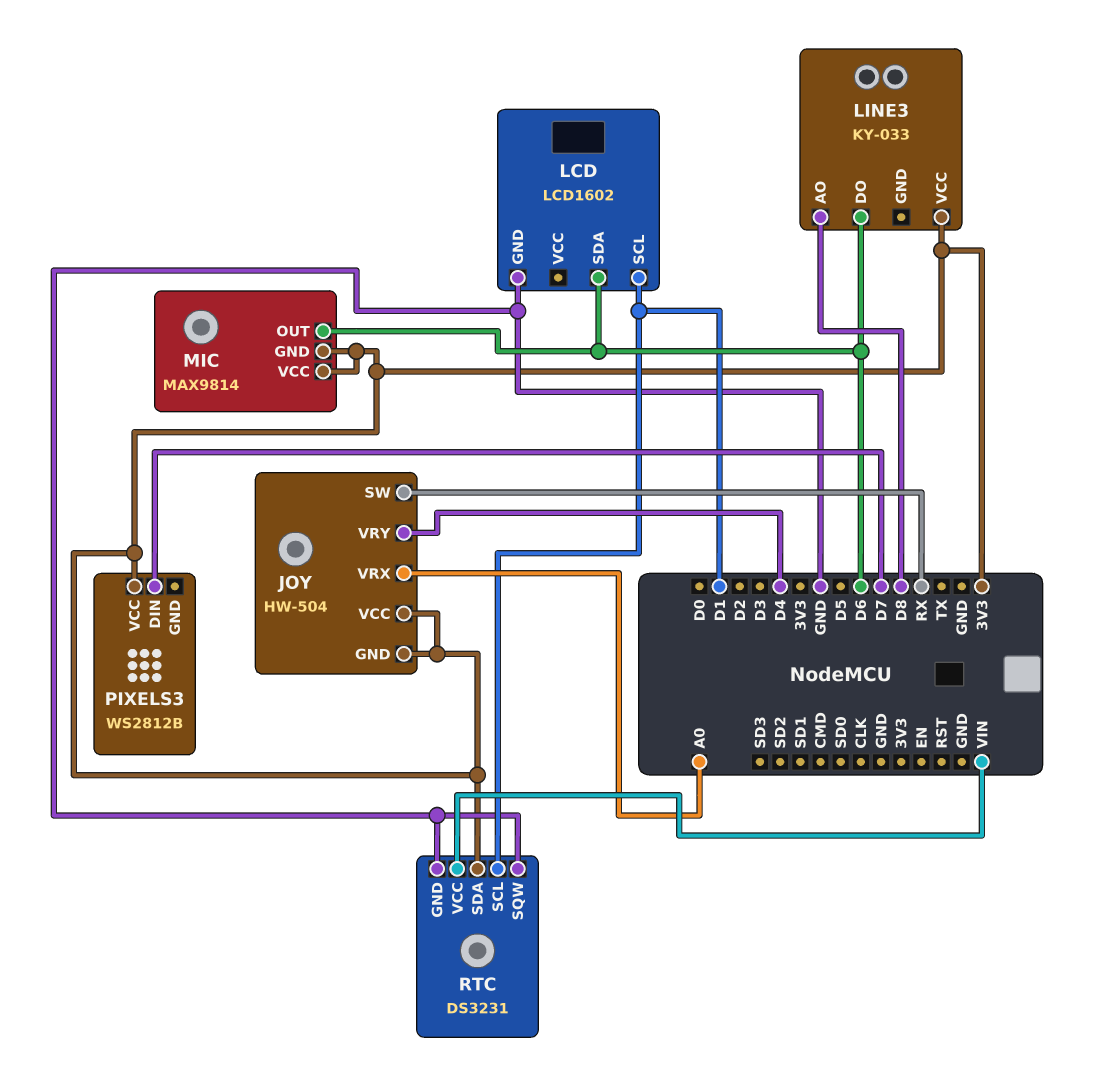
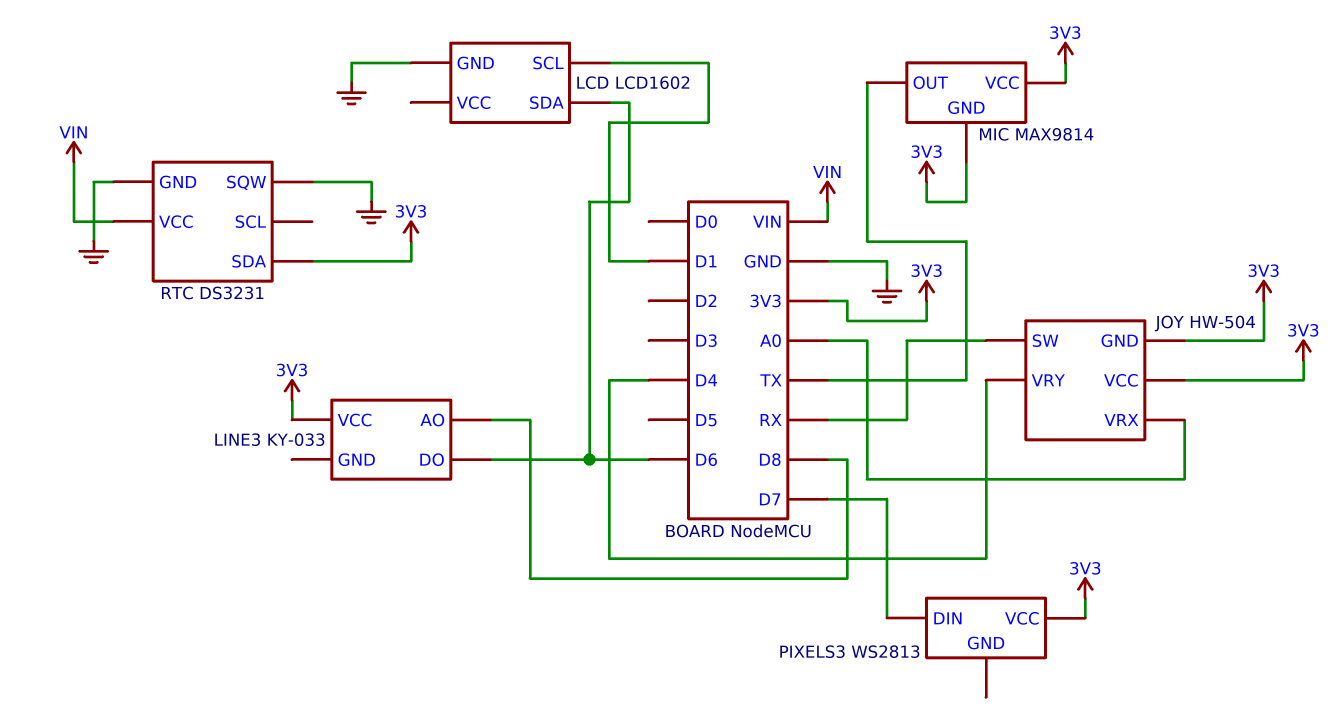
MIC pin OUT: D6 -> TX
PIXELS3: WS2812B -> WS2813
RTC pin SCL: D1 -> none

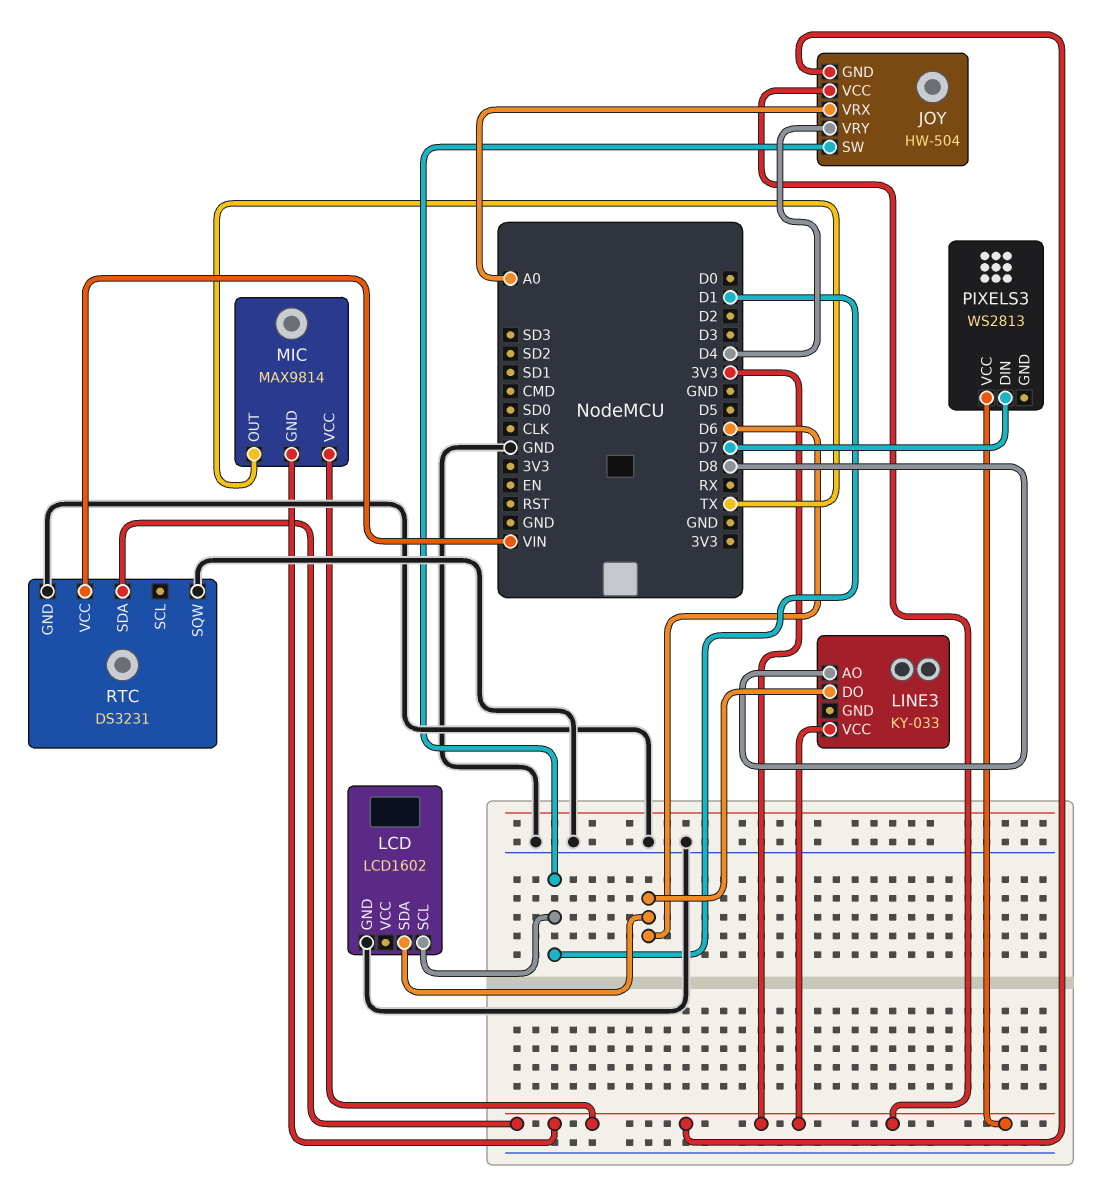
JOY pin SW: RX -> D1

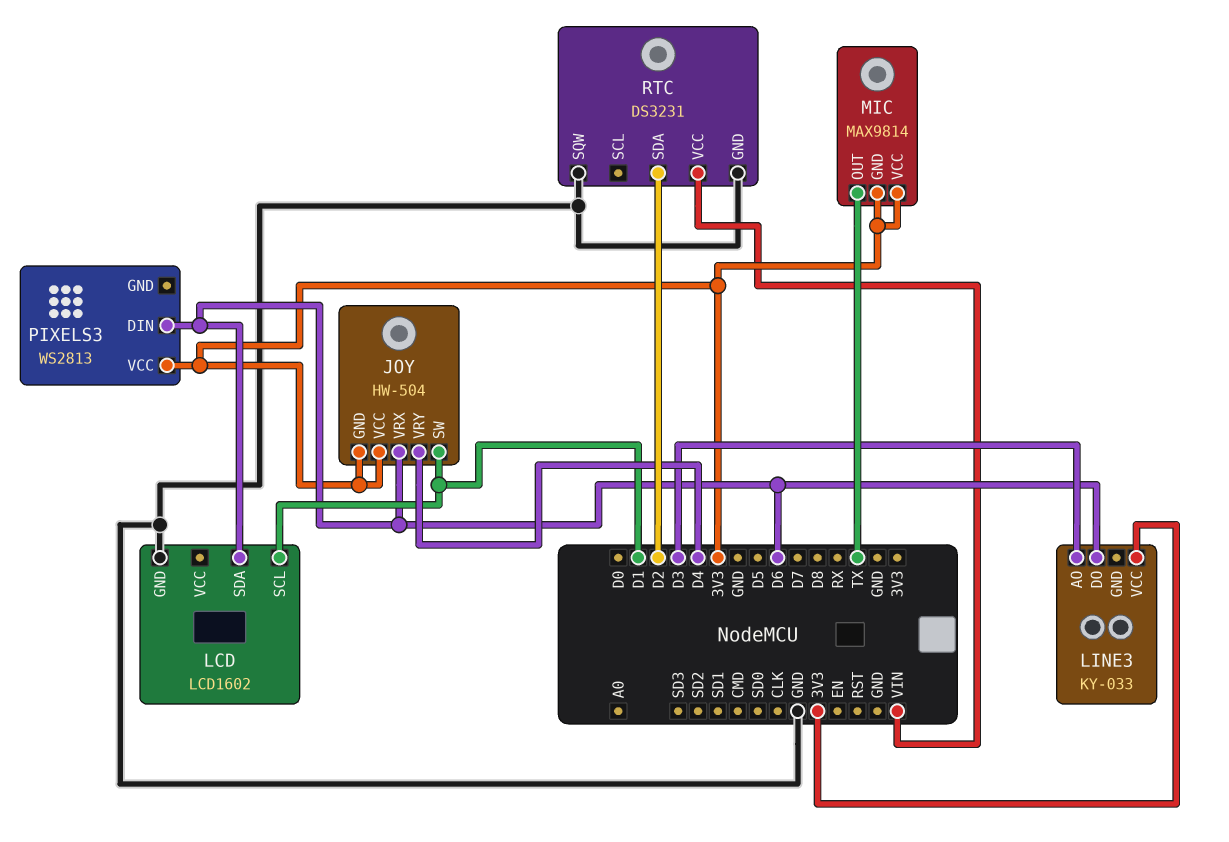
JOY pin VRX: A0 -> D6
LINE3 pin AO: D8 -> D3
PIXELS3 pin DIN: D7 -> D6
RTC pin SDA: 3V3 -> D2

